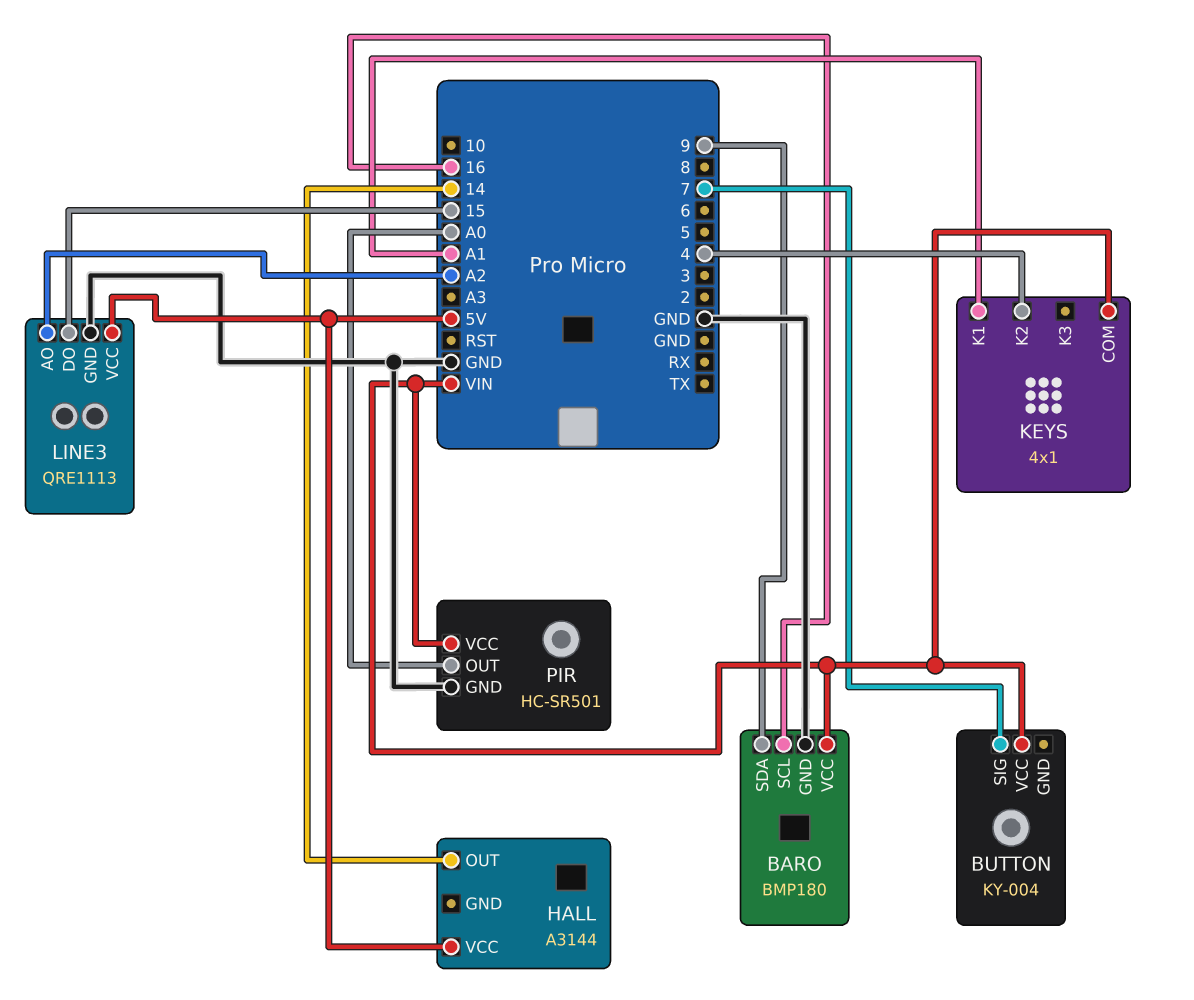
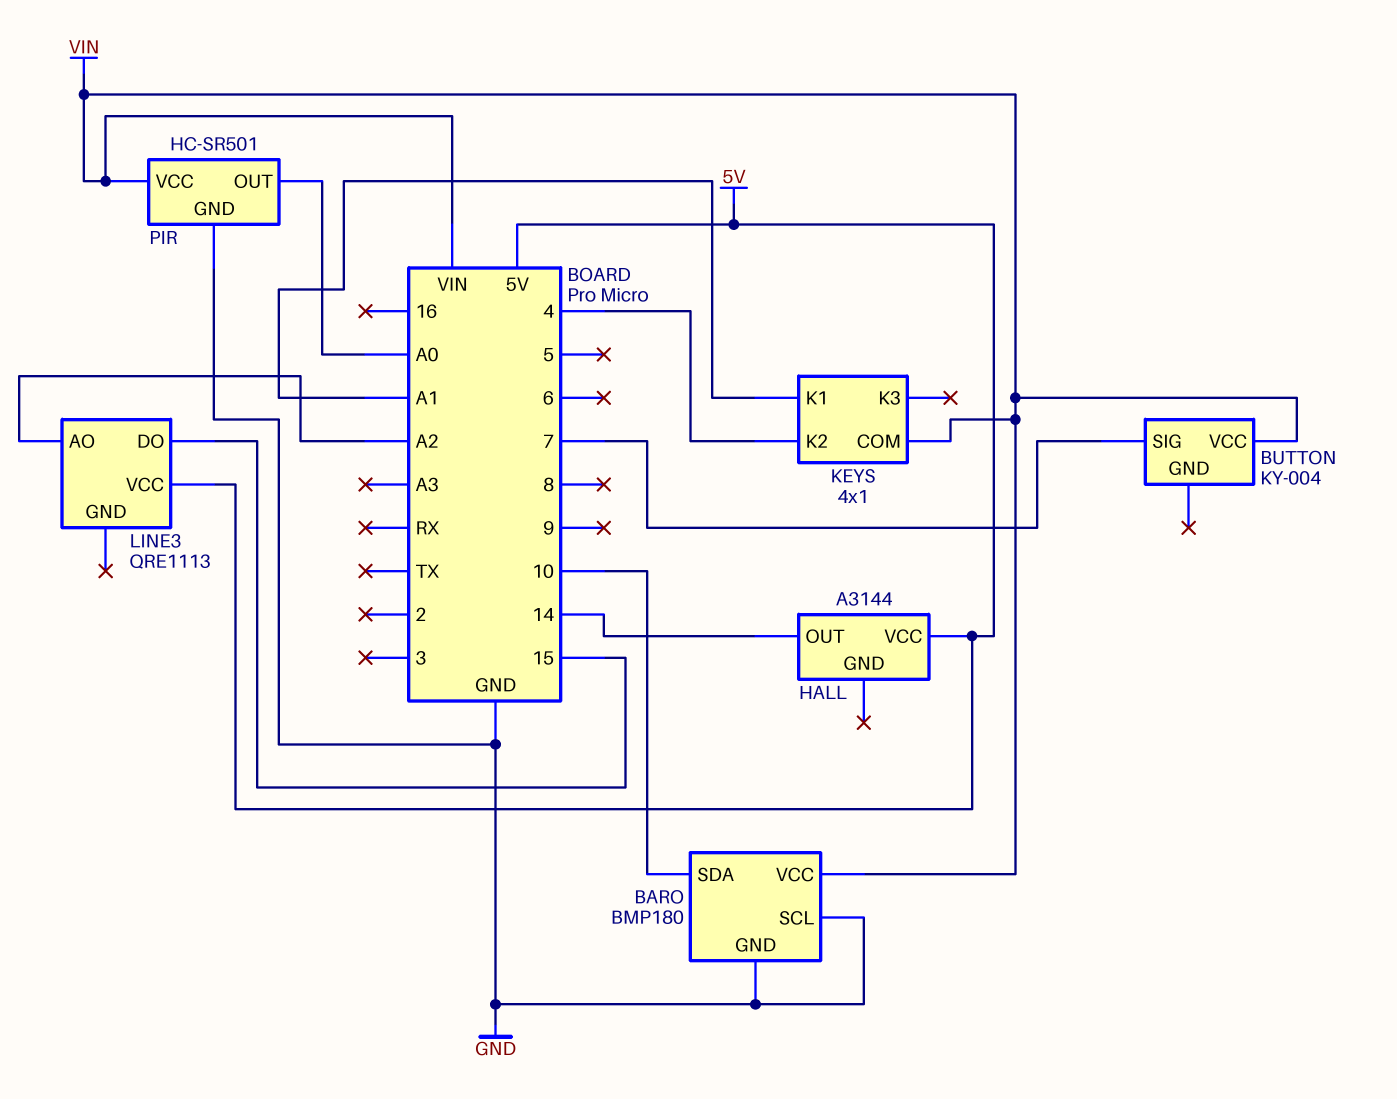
BARO pin SCL: 16 -> GND
BARO pin SDA: 9 -> 10
LINE3 pin GND: GND -> none

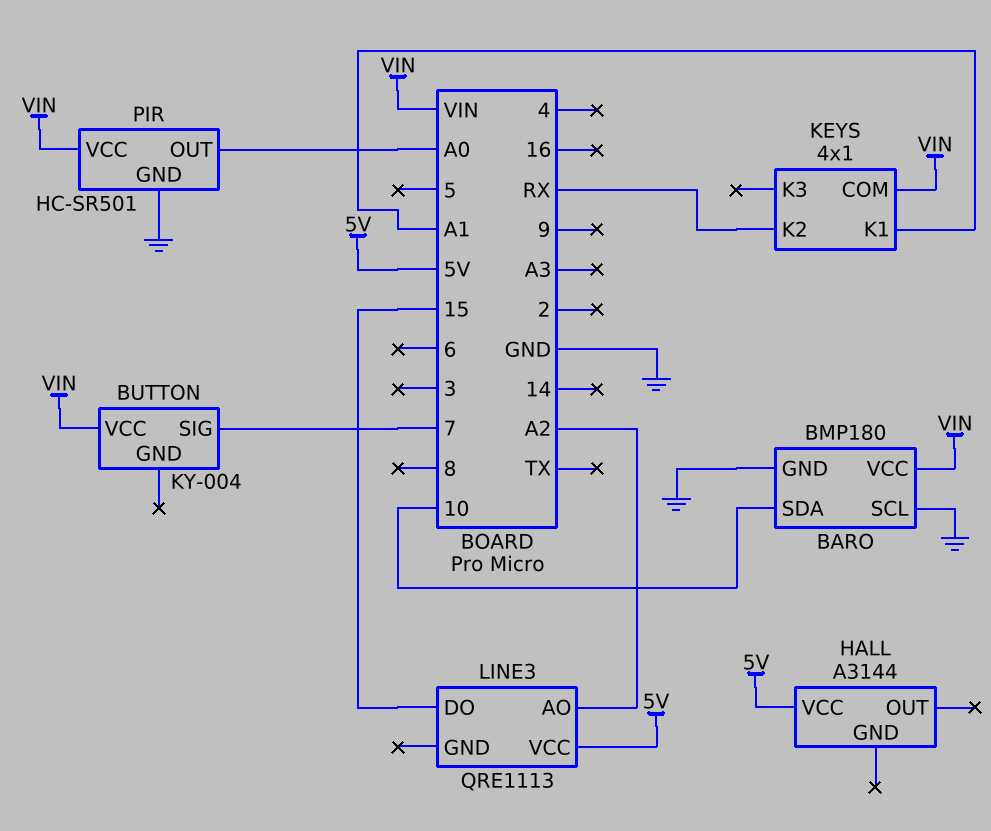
HALL pin OUT: 14 -> none
KEYS pin K2: 4 -> RX

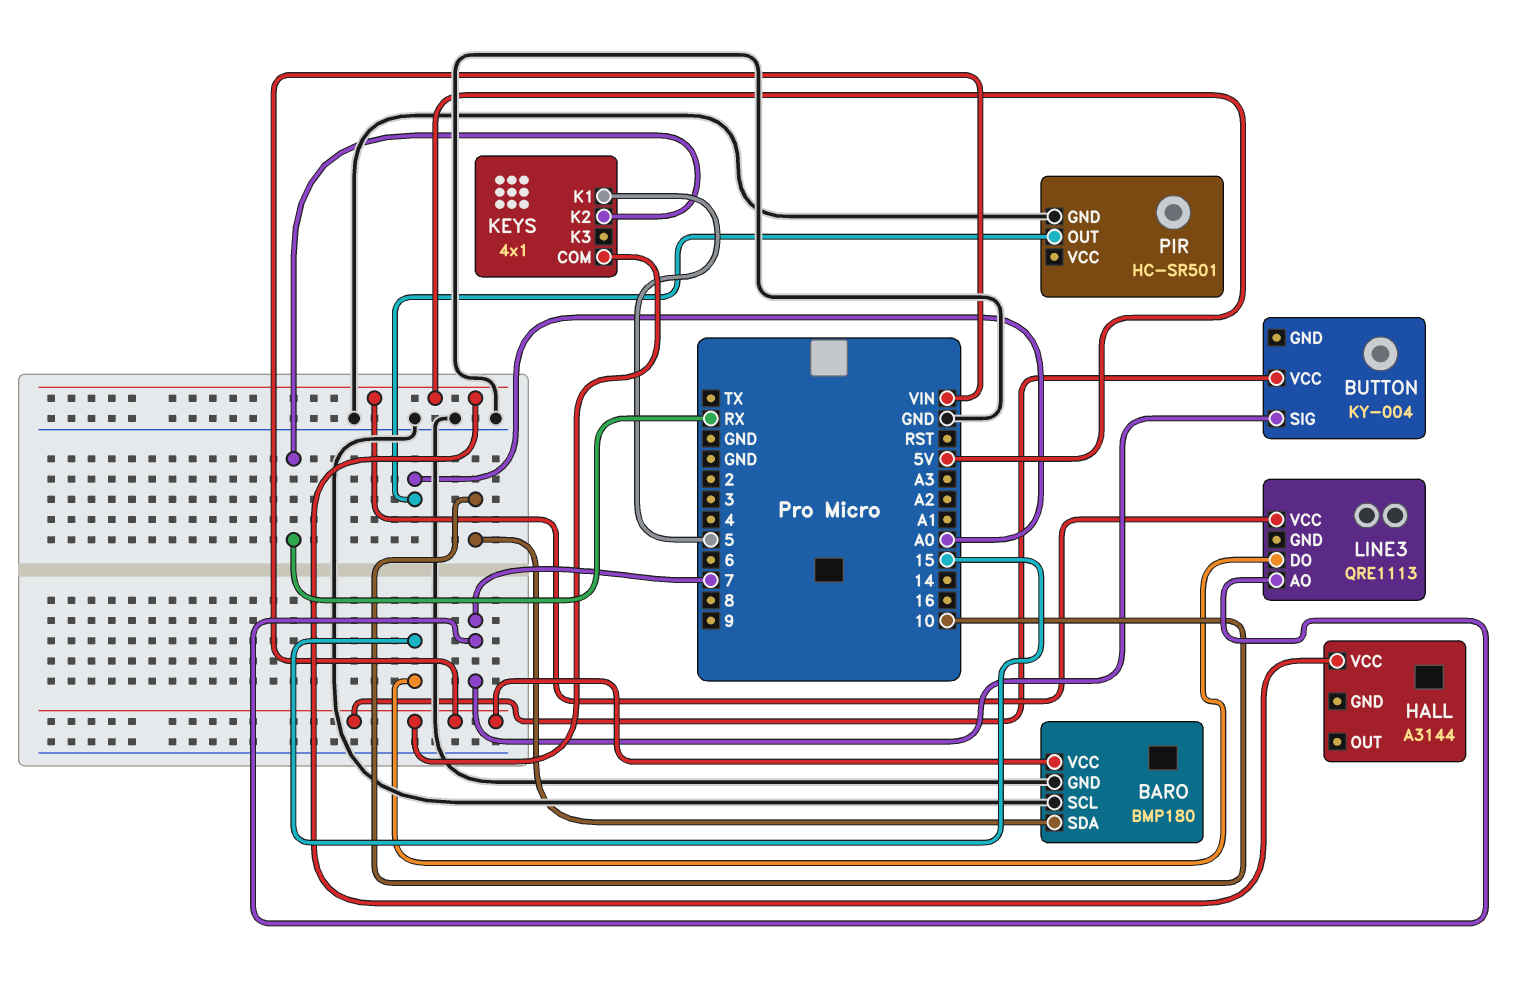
KEYS pin K1: A1 -> 5
LINE3 pin AO: A2 -> 7
PIR pin VCC: VIN -> none

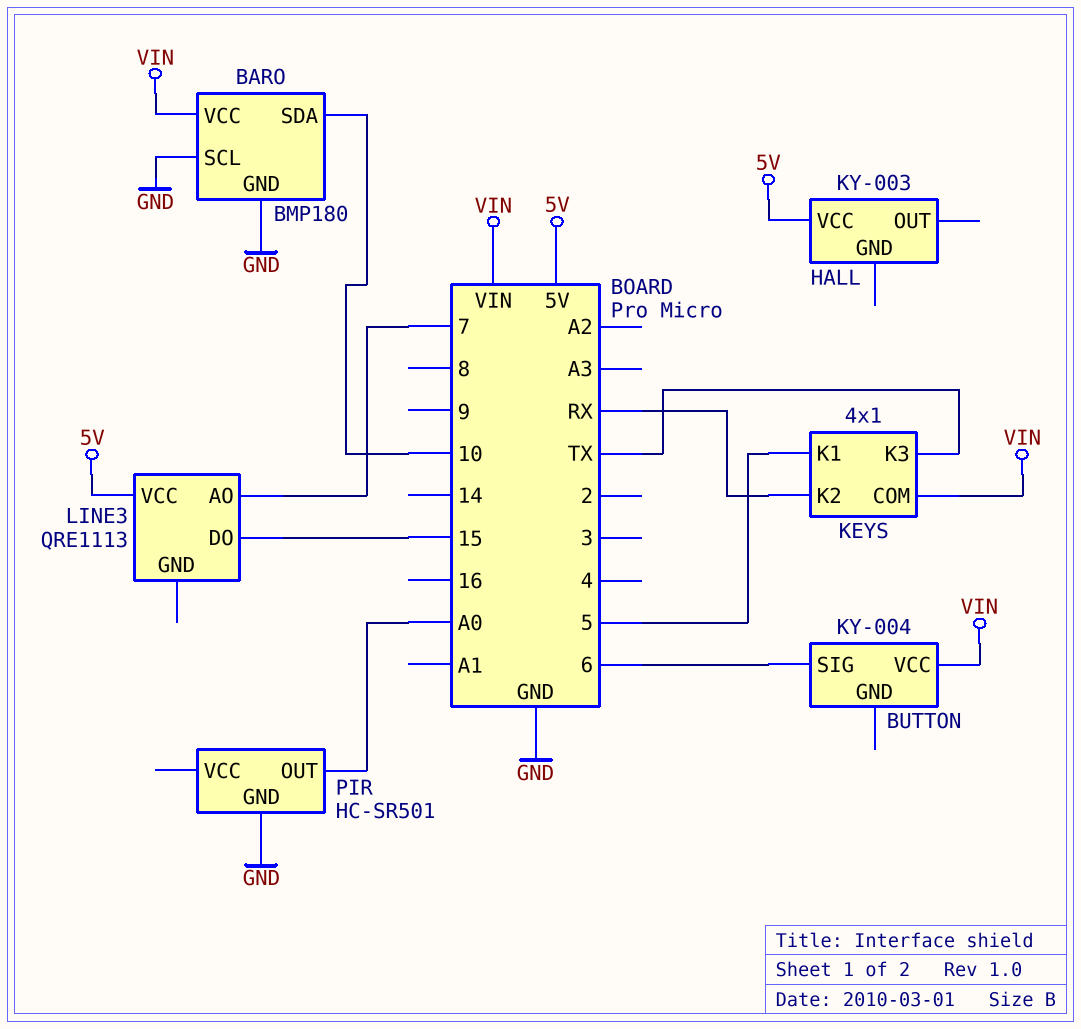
BUTTON pin SIG: 7 -> 6
HALL: A3144 -> KY-003
KEYS pin K3: none -> TX

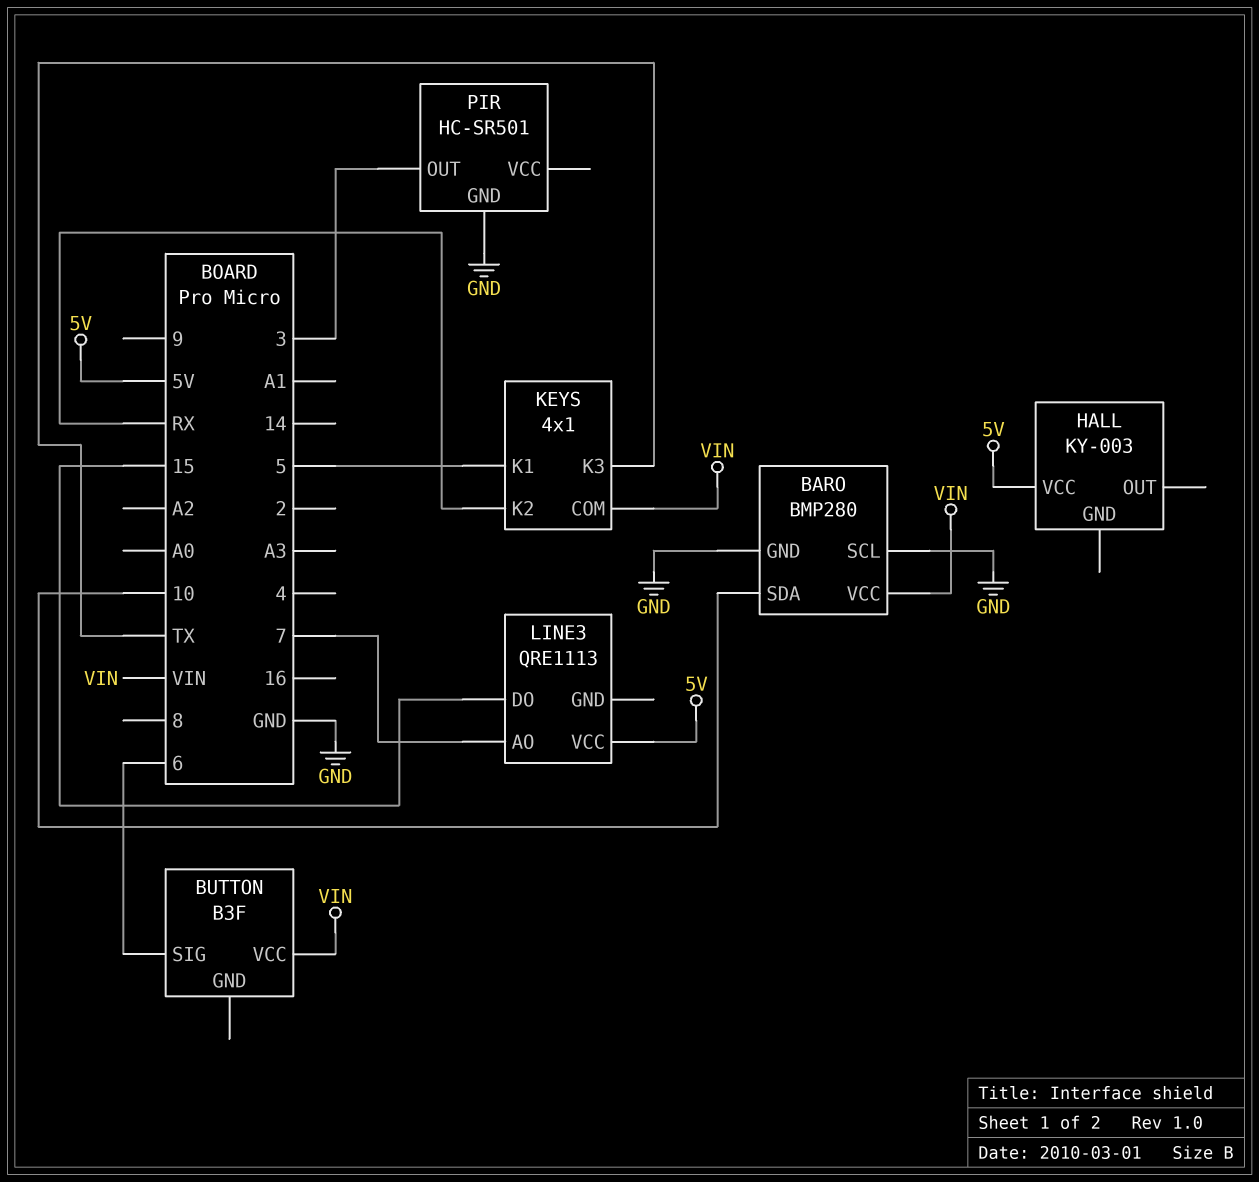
BARO: BMP180 -> BMP280
BUTTON: KY-004 -> B3F
PIR pin OUT: A0 -> 3

